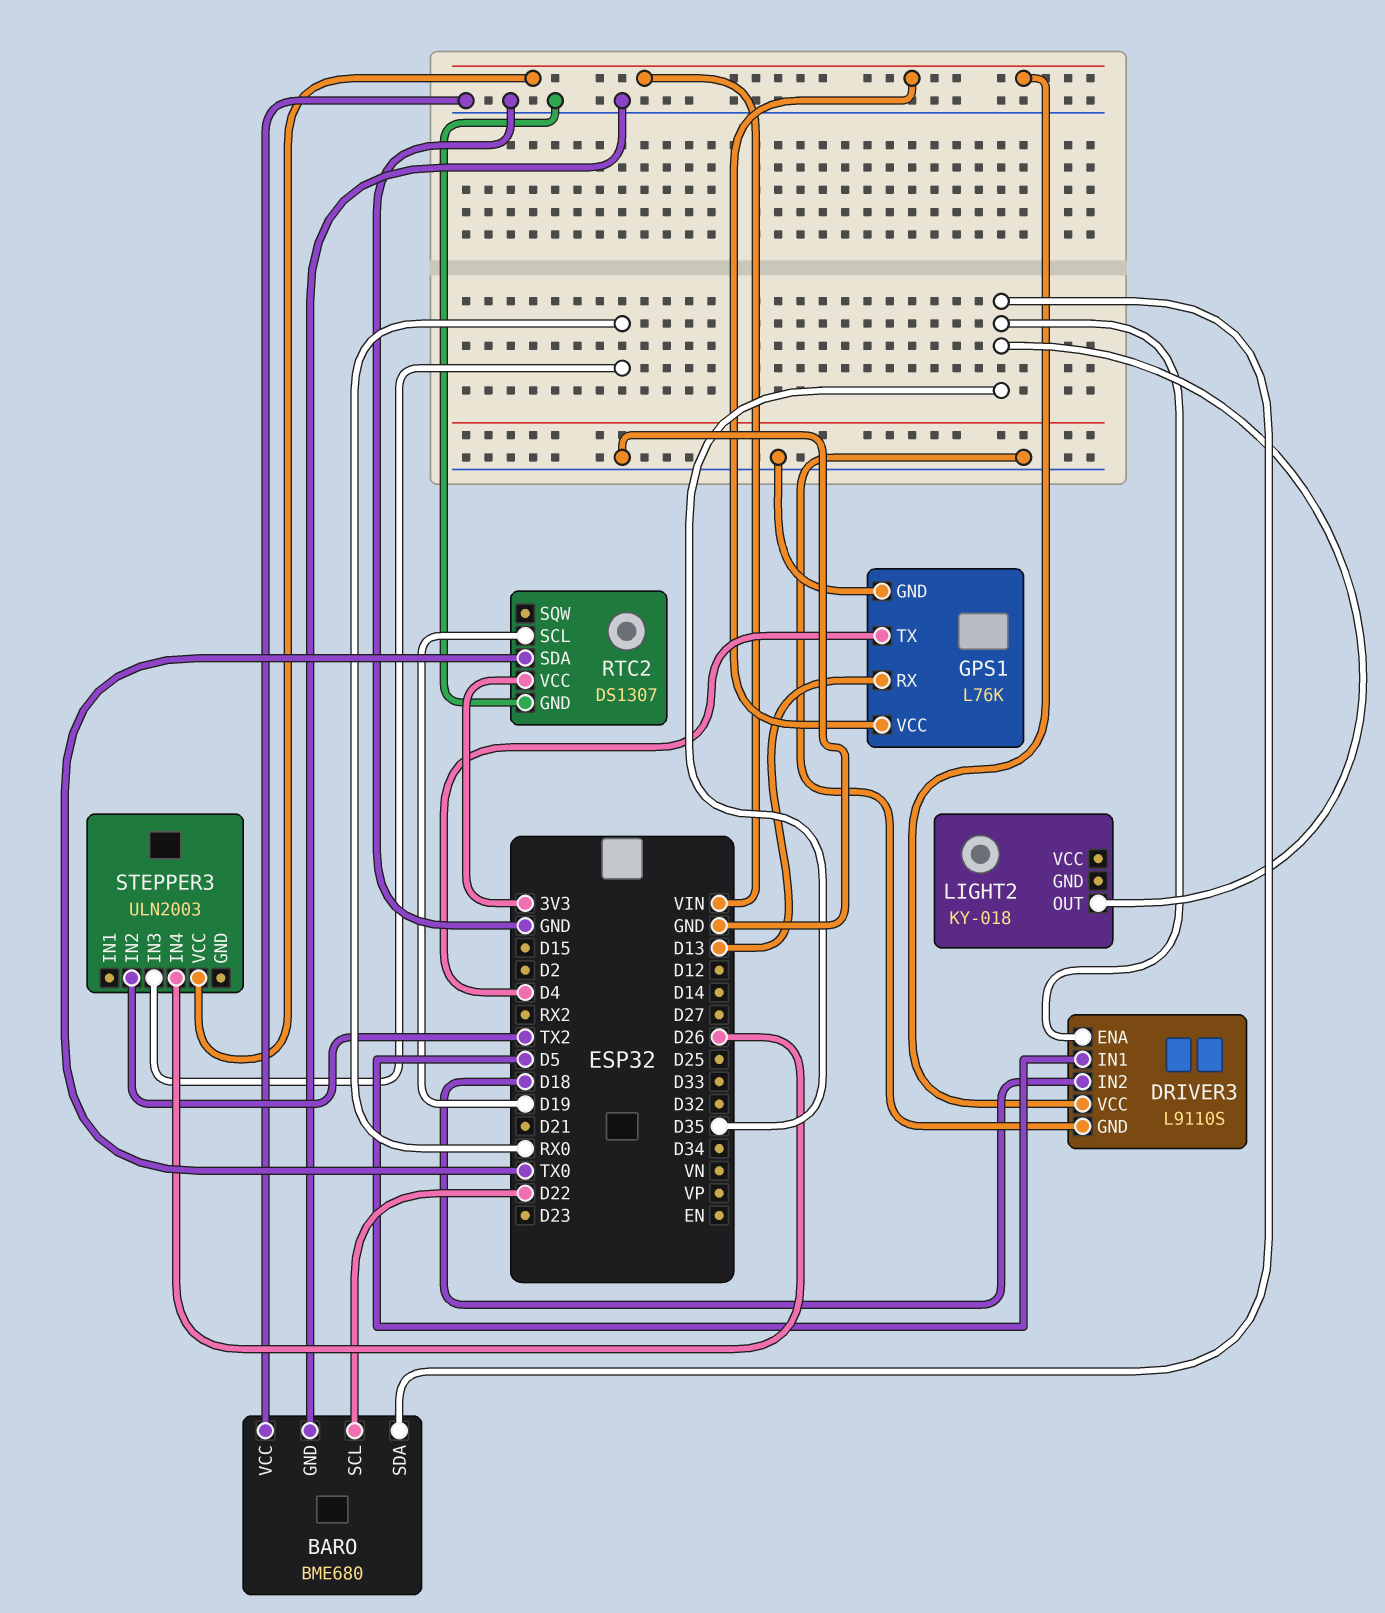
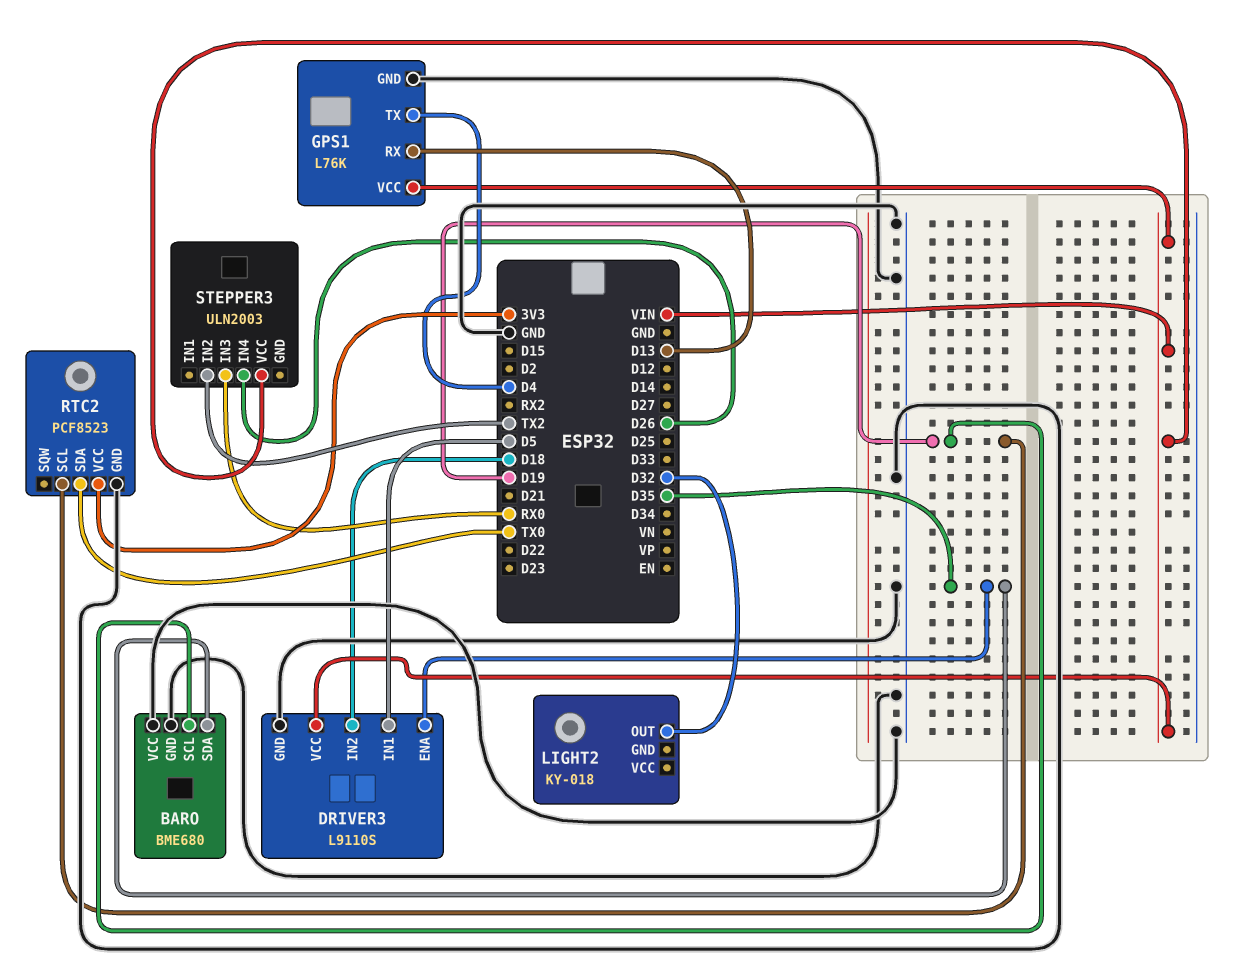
BARO pin SCL: D22 -> D19
LIGHT2 pin OUT: D35 -> D32
RTC2: DS1307 -> PCF8523

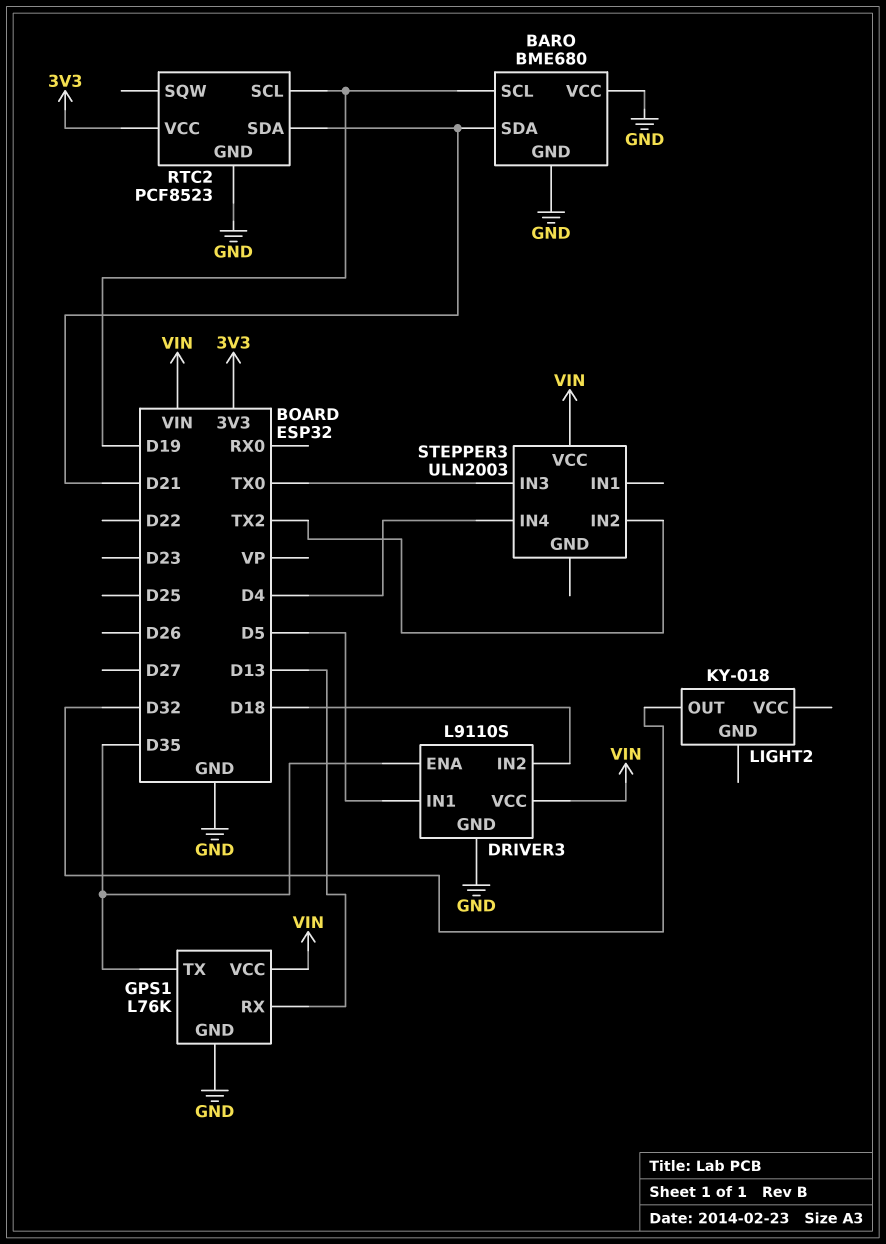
BARO pin SDA: D35 -> D21
GPS1 pin TX: D4 -> D35
RTC2 pin SDA: TX0 -> D21
STEPPER3 pin IN3: RX0 -> TX0
STEPPER3 pin IN4: D26 -> D4

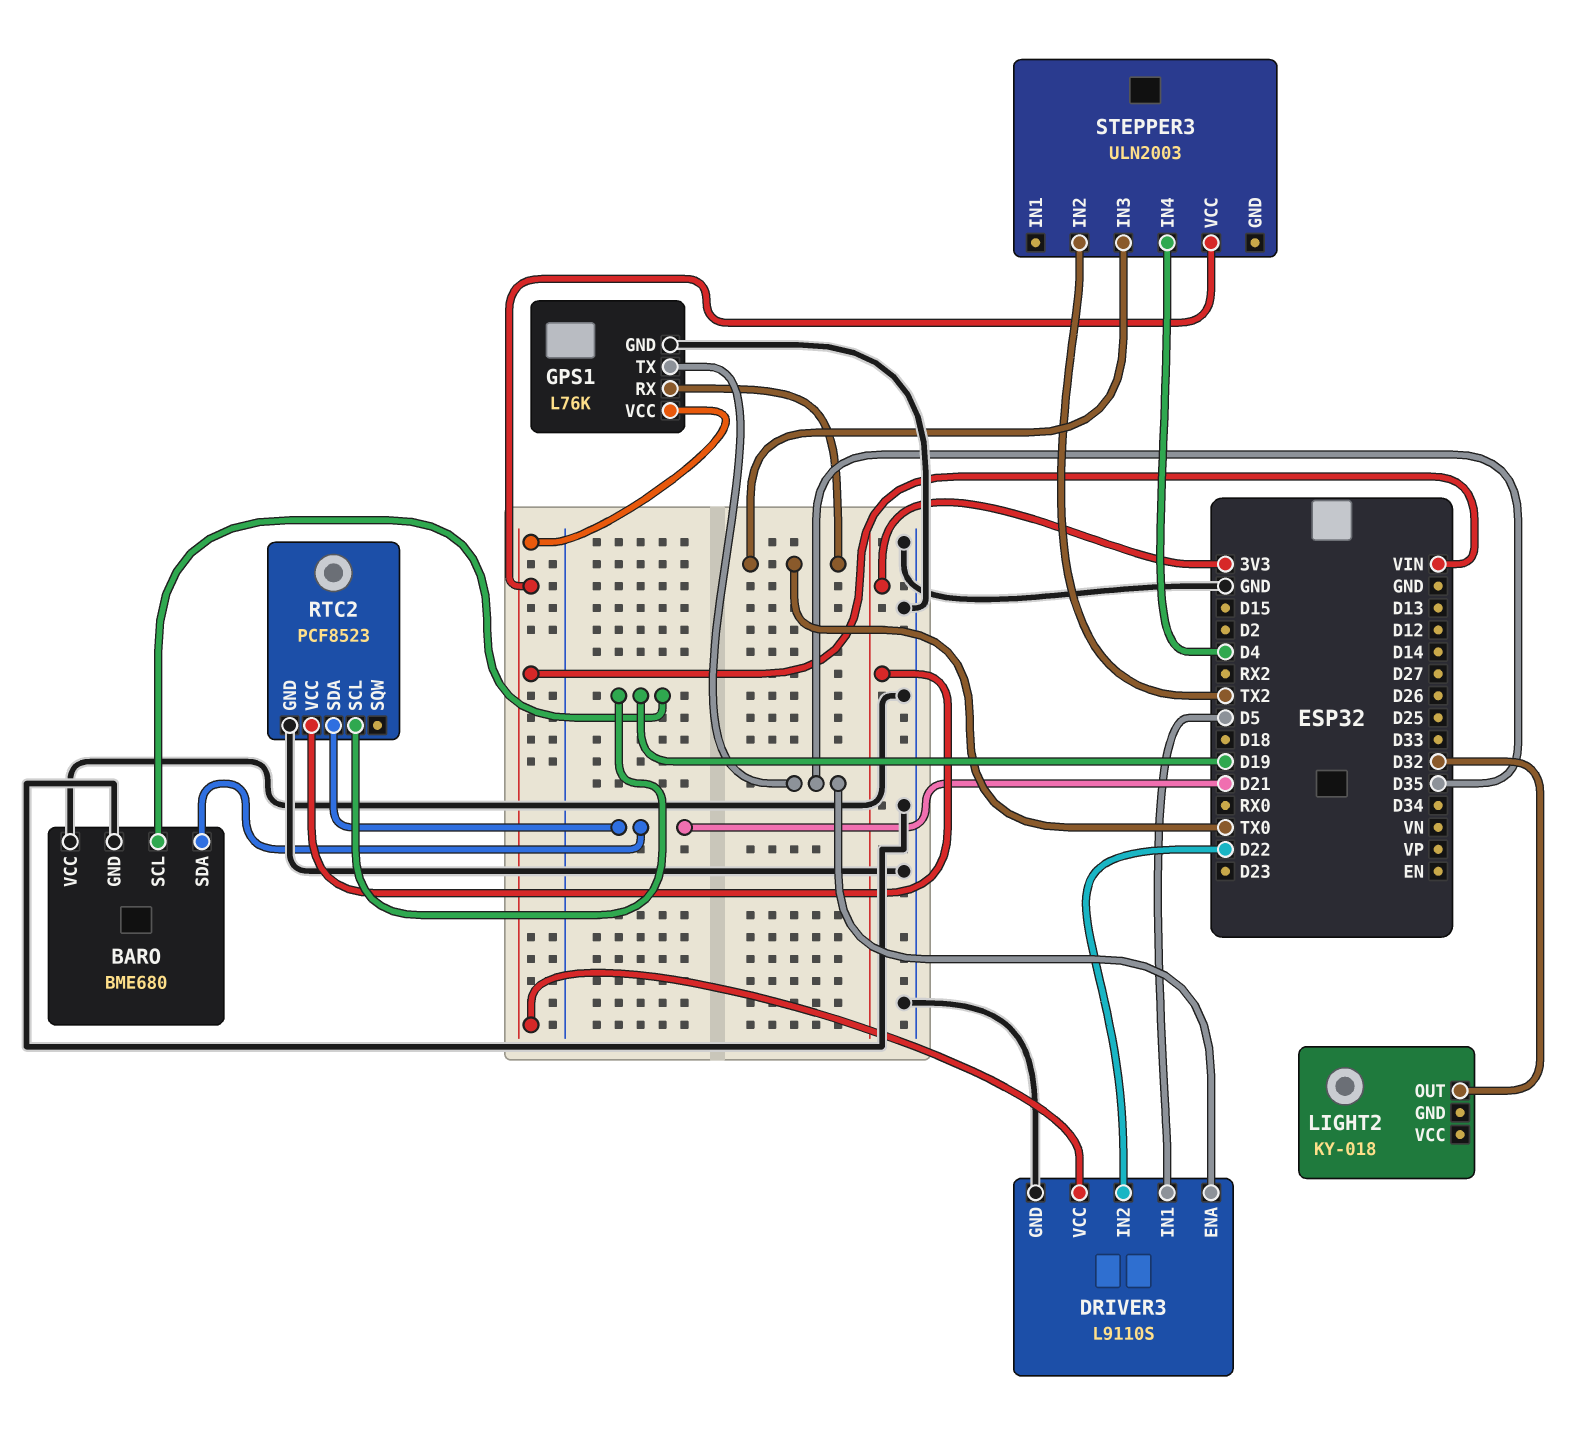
DRIVER3 pin IN2: D18 -> D22
GPS1 pin RX: D13 -> TX0

